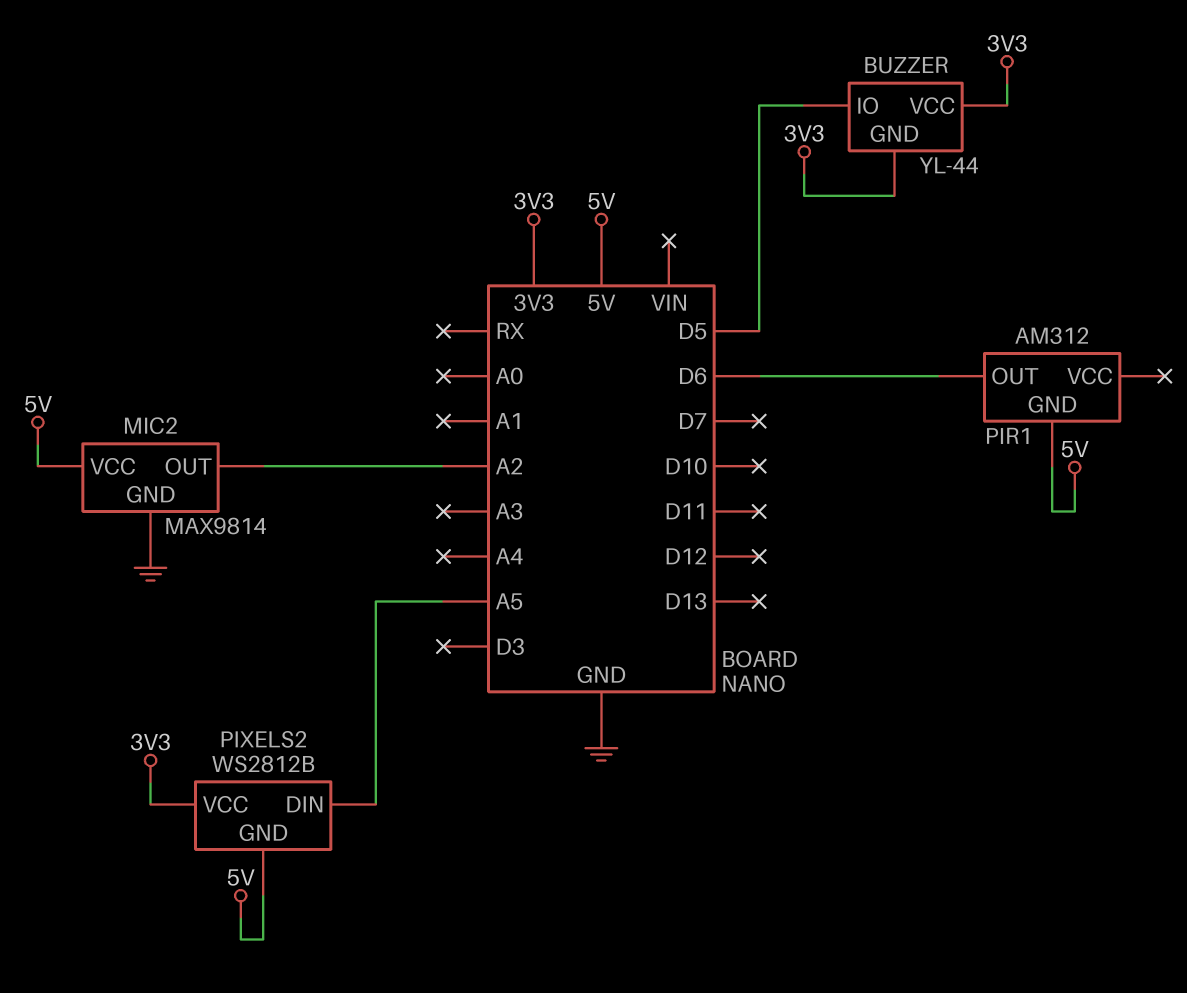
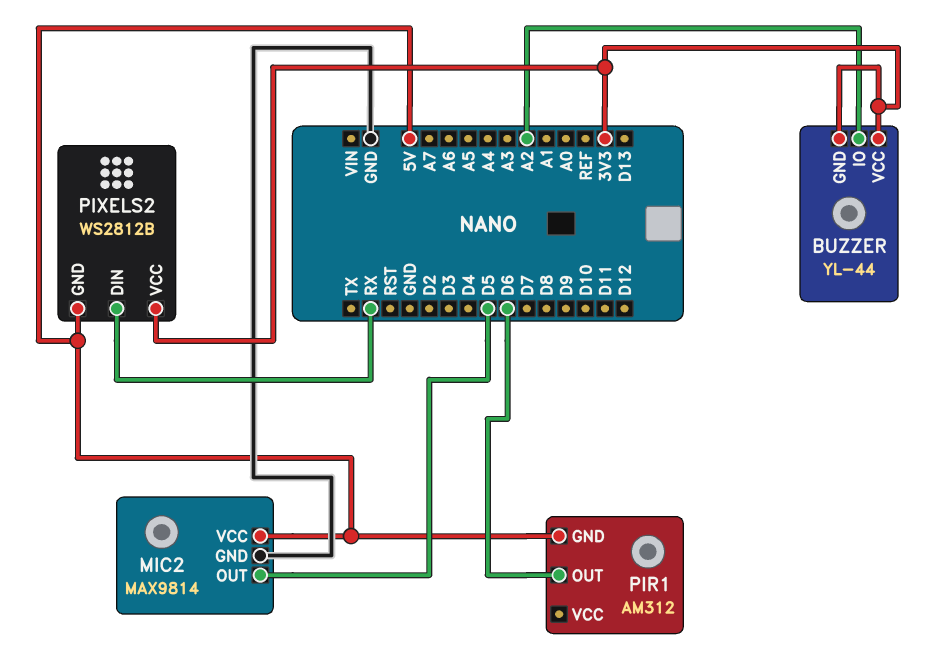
BUZZER pin IO: D5 -> A2
MIC2 pin OUT: A2 -> D5
PIXELS2 pin DIN: A5 -> RX

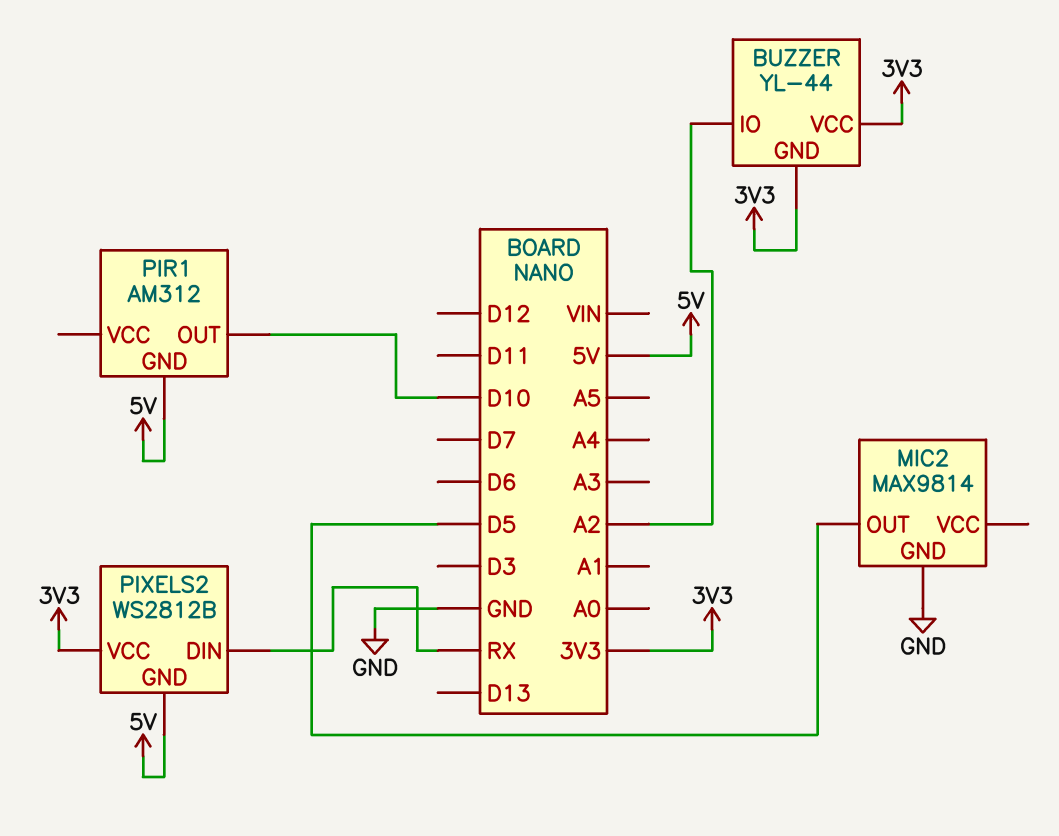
MIC2 pin VCC: 5V -> none
PIR1 pin OUT: D6 -> D10

